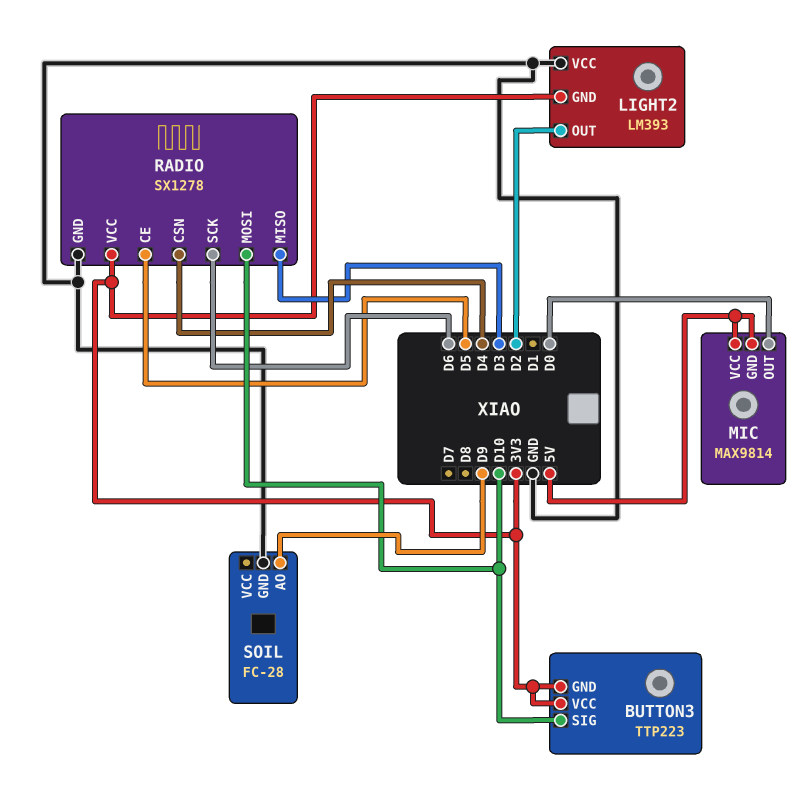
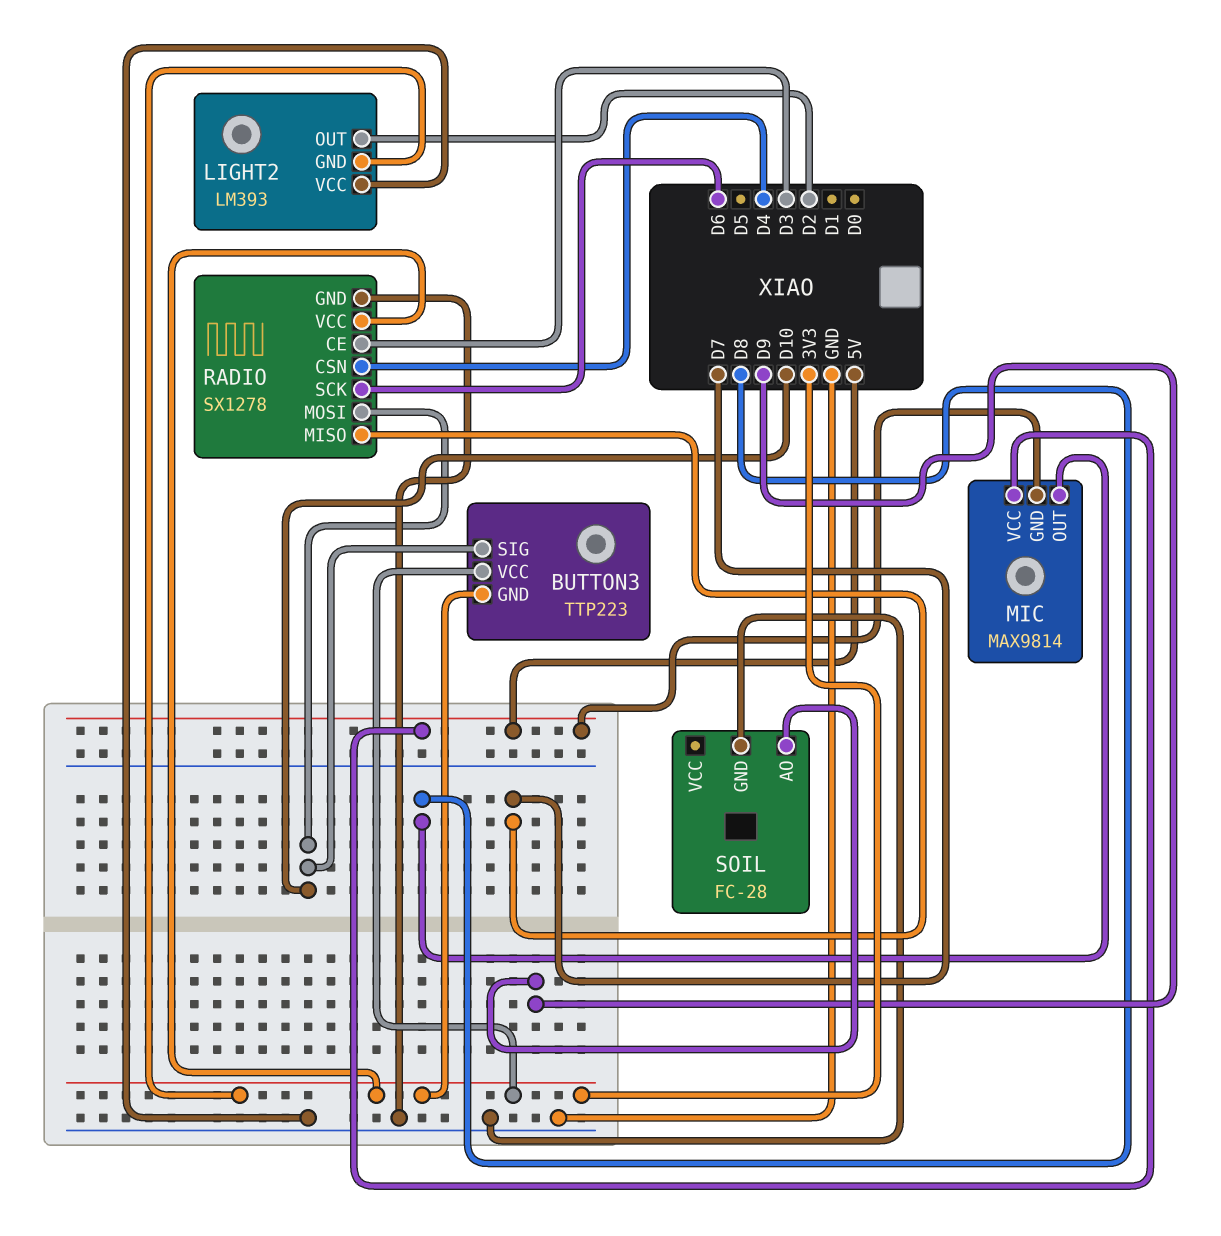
MIC pin OUT: D0 -> D8
RADIO pin CE: D5 -> D3
RADIO pin MISO: D3 -> D7

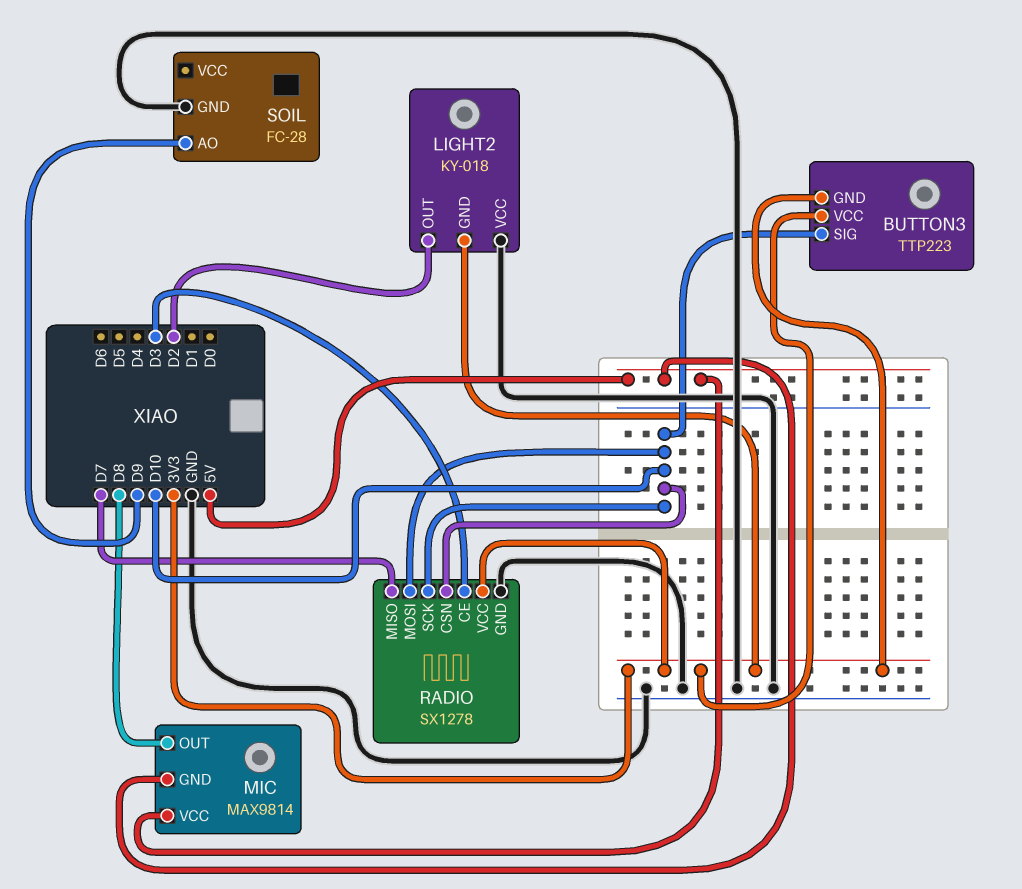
LIGHT2: LM393 -> KY-018
RADIO pin CSN: D4 -> D10
RADIO pin SCK: D6 -> D10

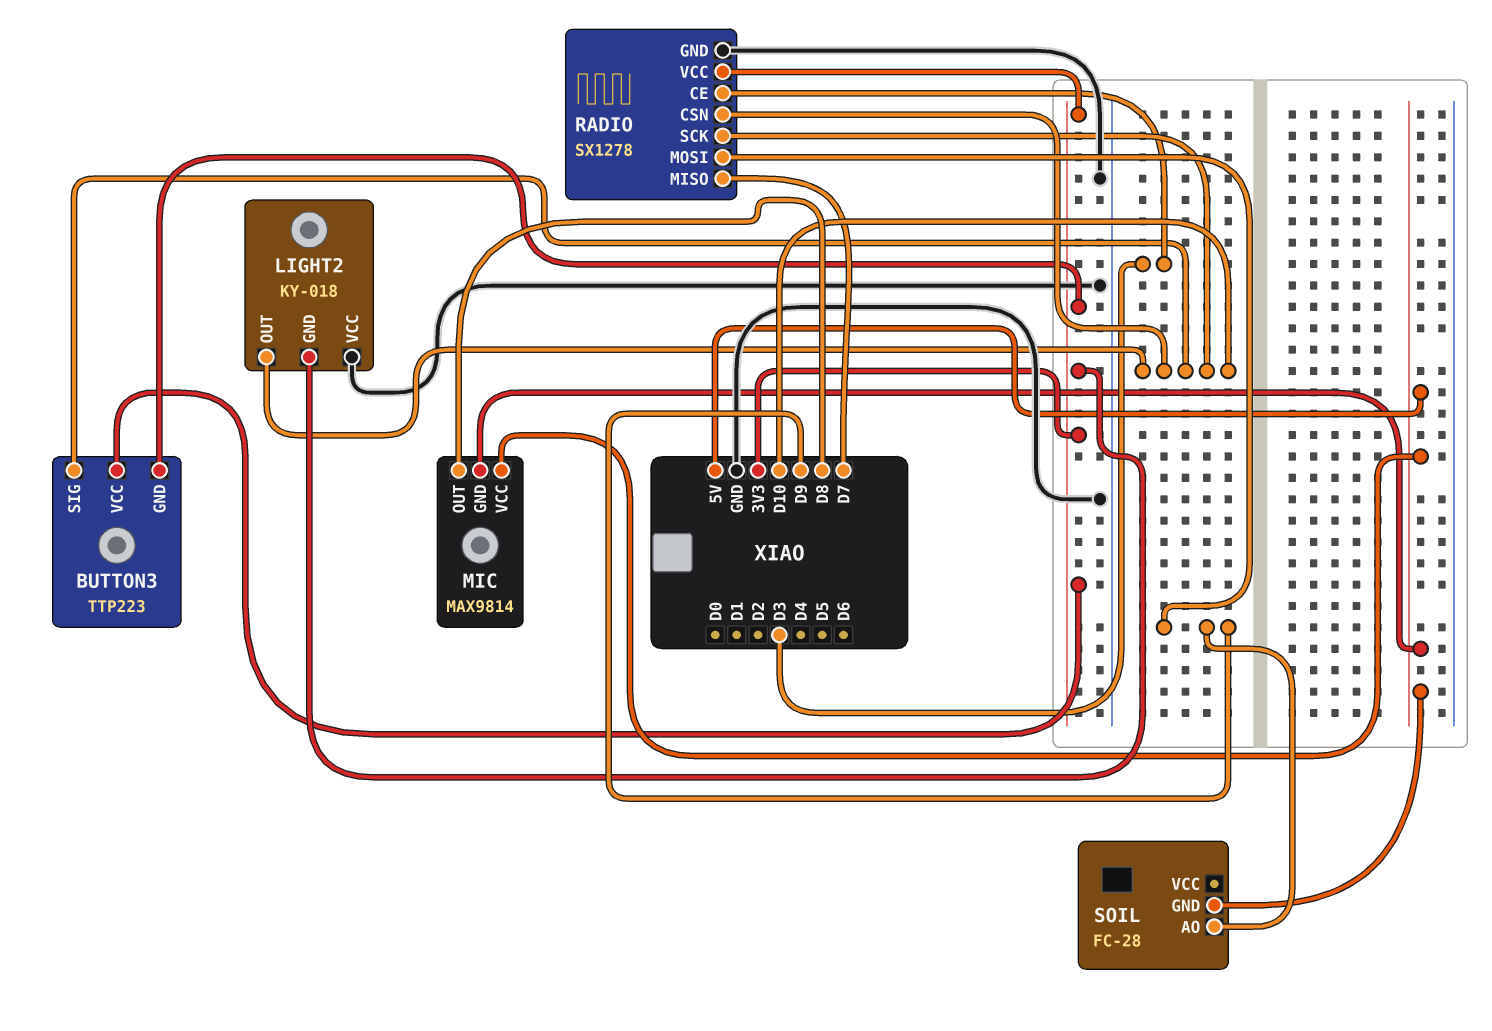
LIGHT2 pin OUT: D2 -> D10
RADIO pin MOSI: D10 -> D9
SOIL pin GND: GND -> 5V

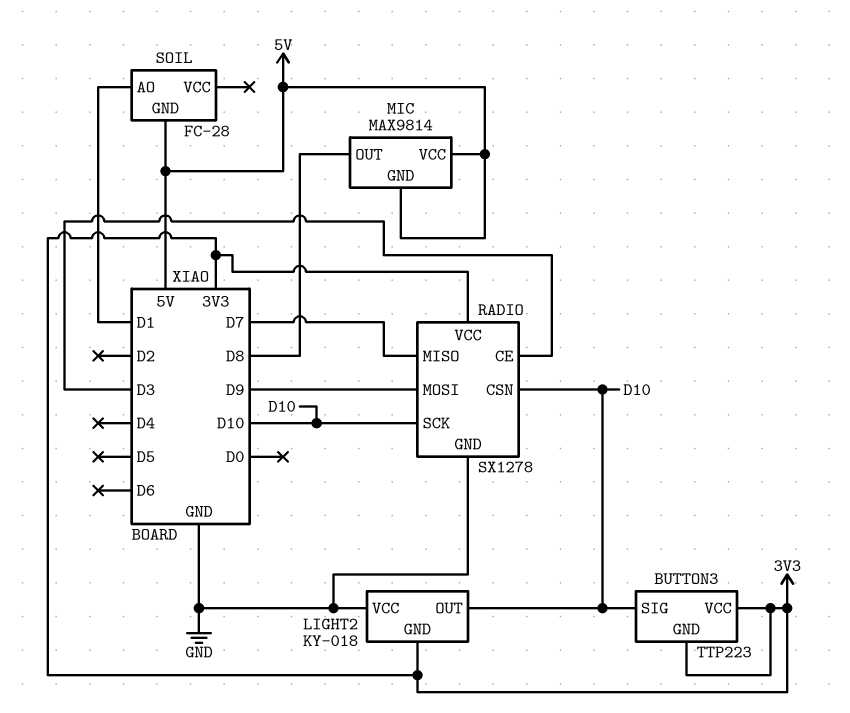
SOIL pin AO: D9 -> D1

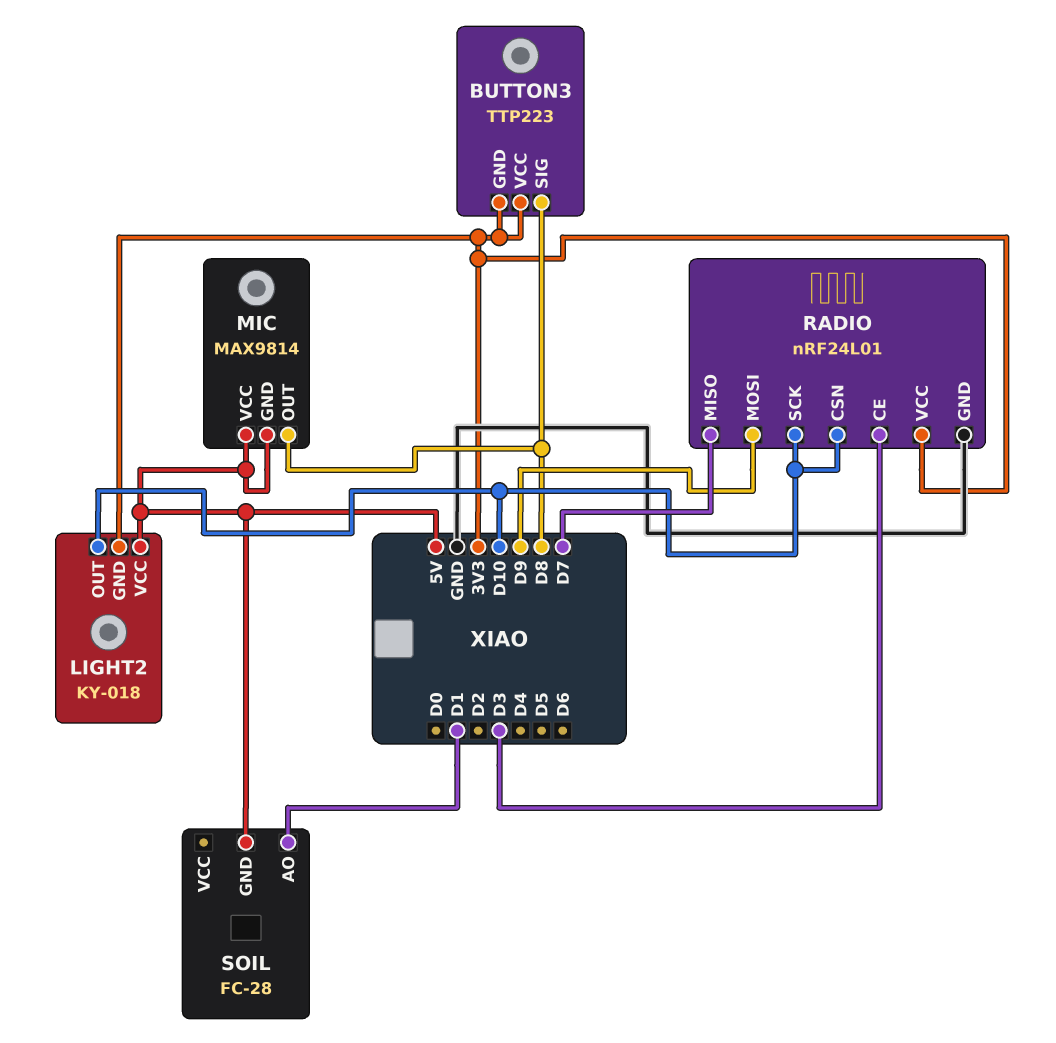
BUTTON3 pin SIG: D10 -> D8
LIGHT2 pin VCC: GND -> 5V
RADIO: SX1278 -> nRF24L01

